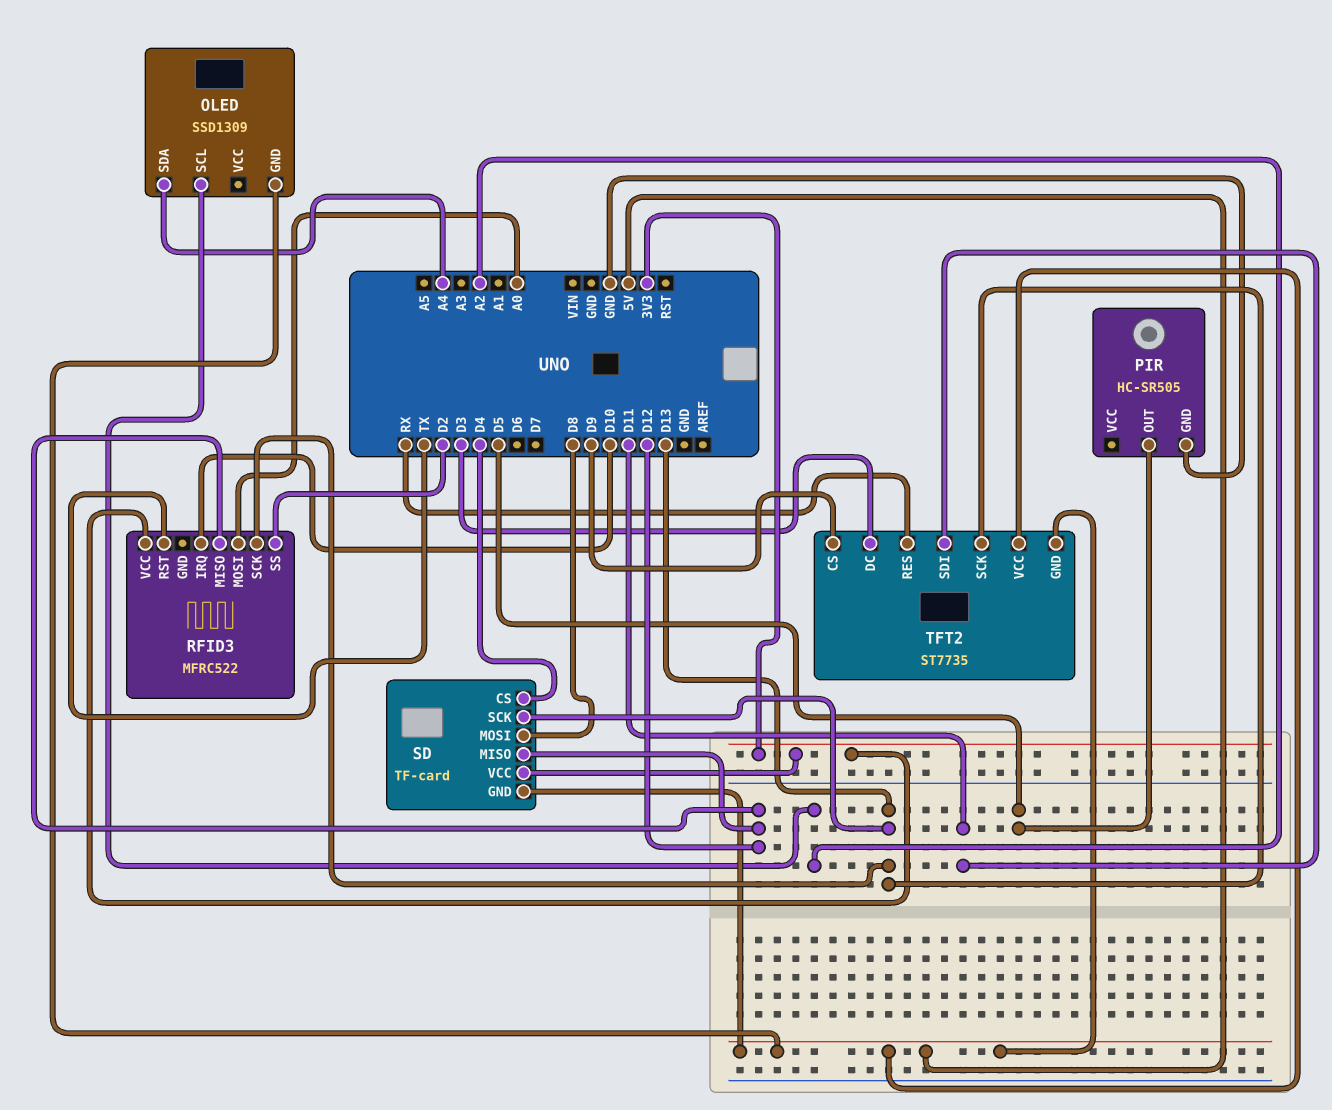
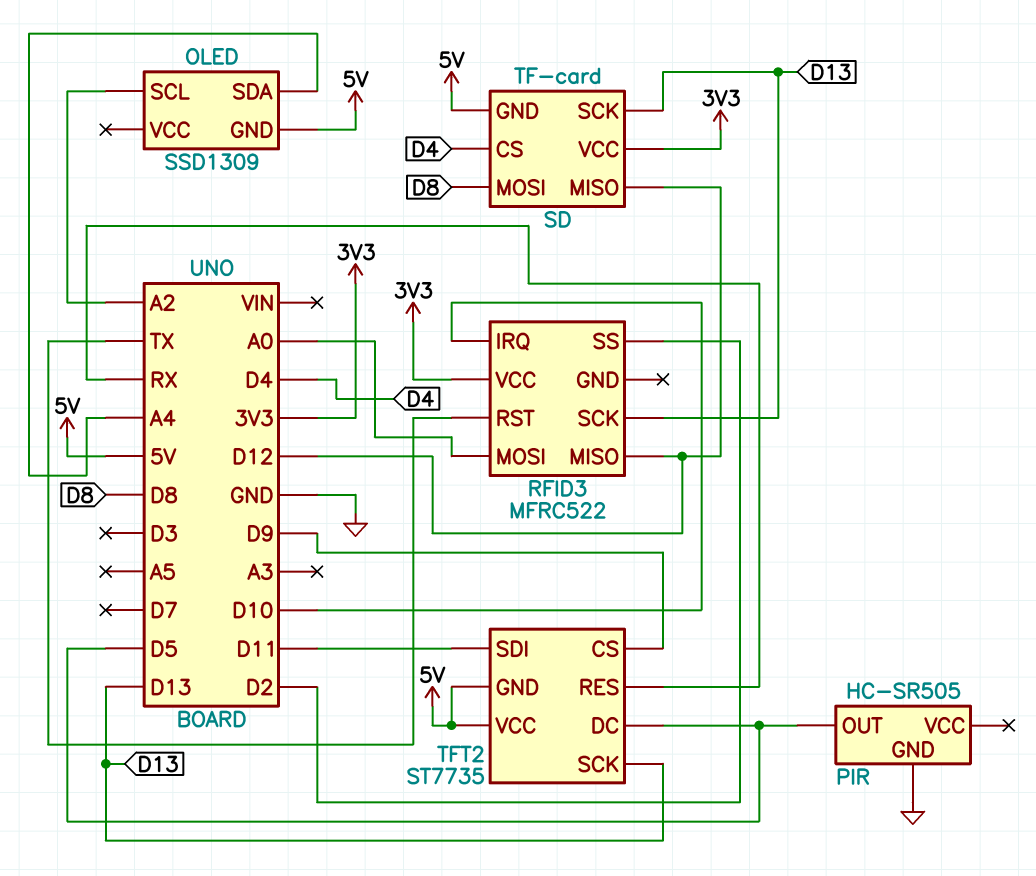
TFT2 pin DC: D3 -> D5

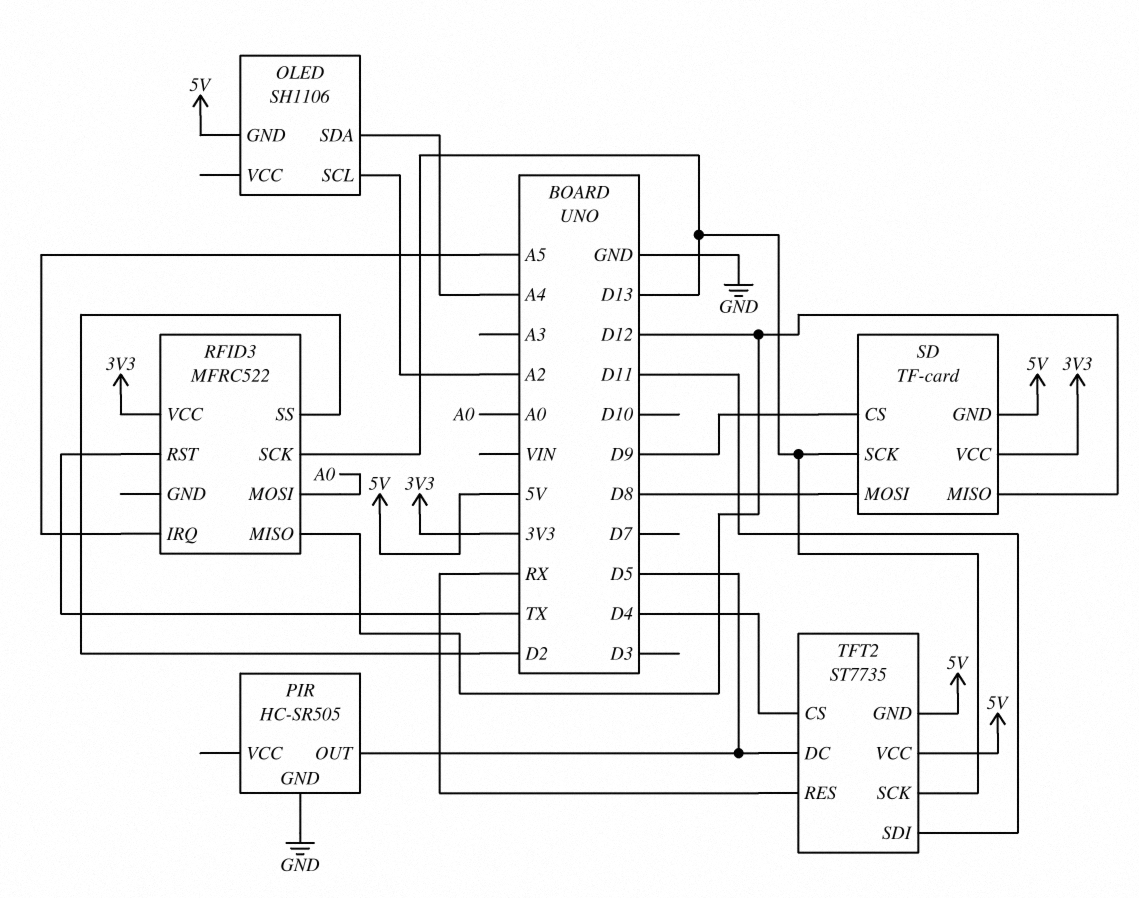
OLED: SSD1309 -> SH1106
RFID3 pin IRQ: D10 -> A5
SD pin CS: D4 -> D9
TFT2 pin CS: D9 -> D4

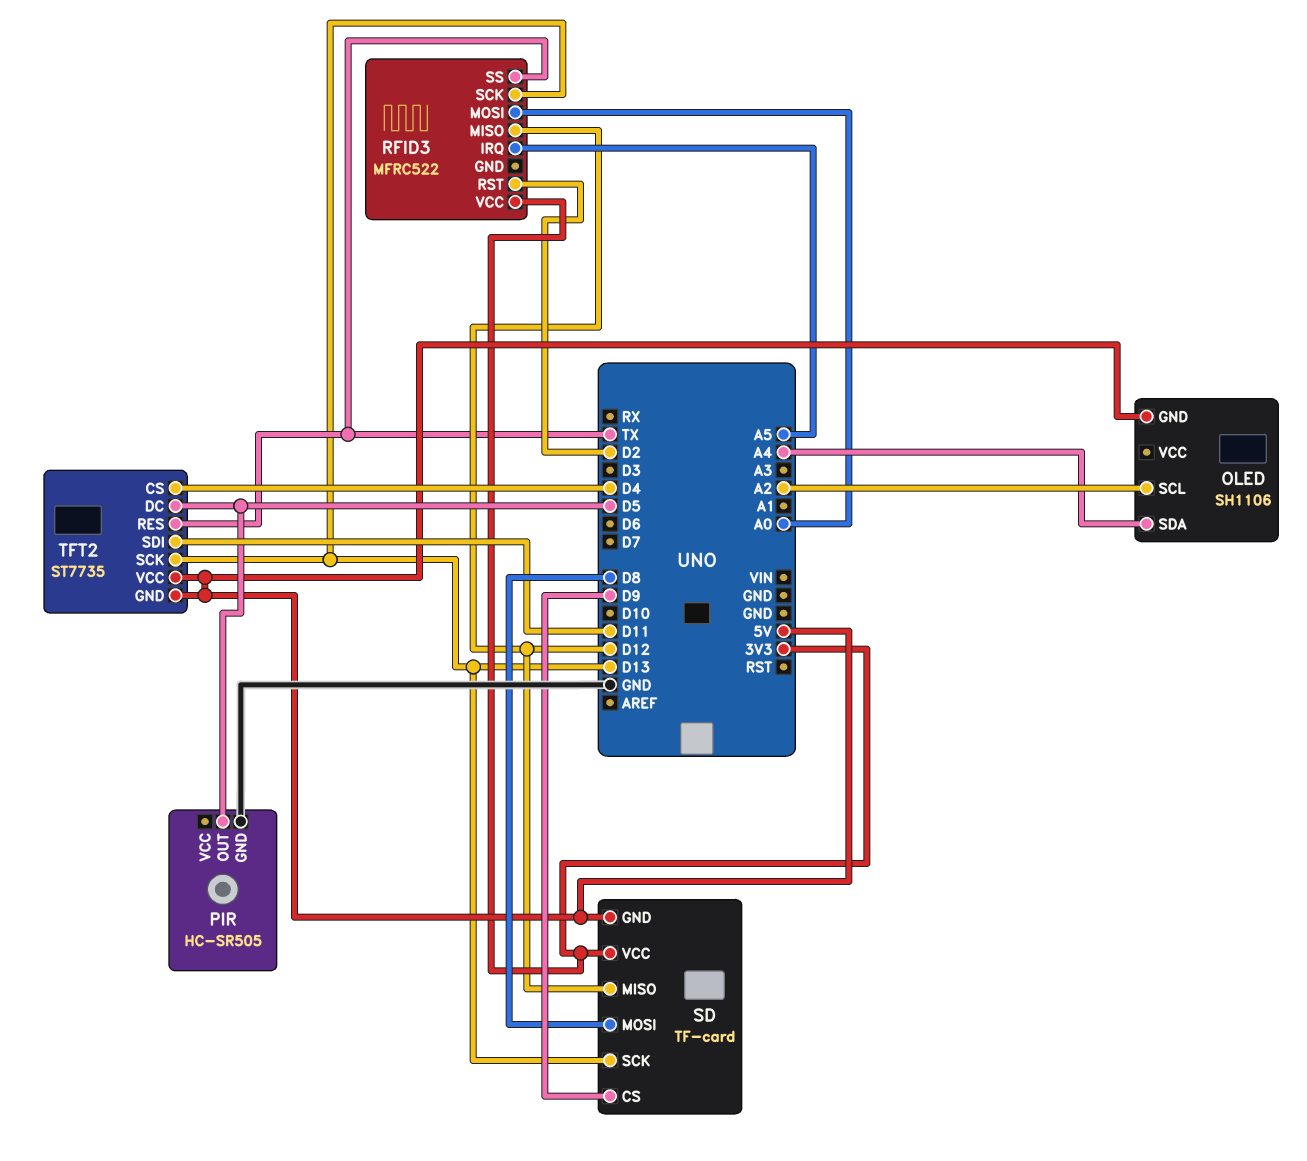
RFID3 pin RST: TX -> D2
RFID3 pin SS: D2 -> TX
TFT2 pin RES: RX -> TX

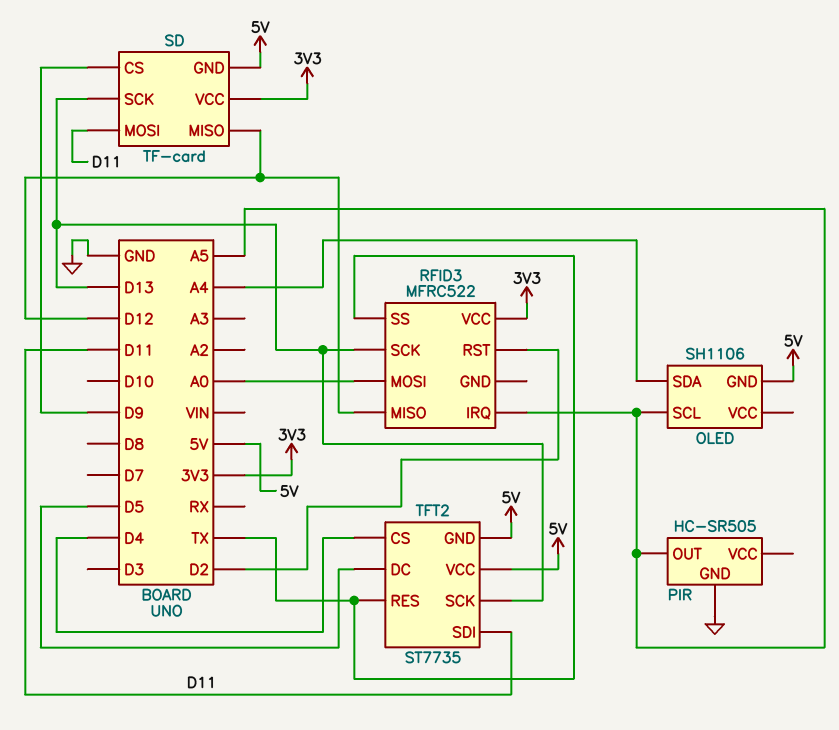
OLED pin SCL: A2 -> A5
PIR pin OUT: D5 -> A5
SD pin MOSI: D8 -> D11

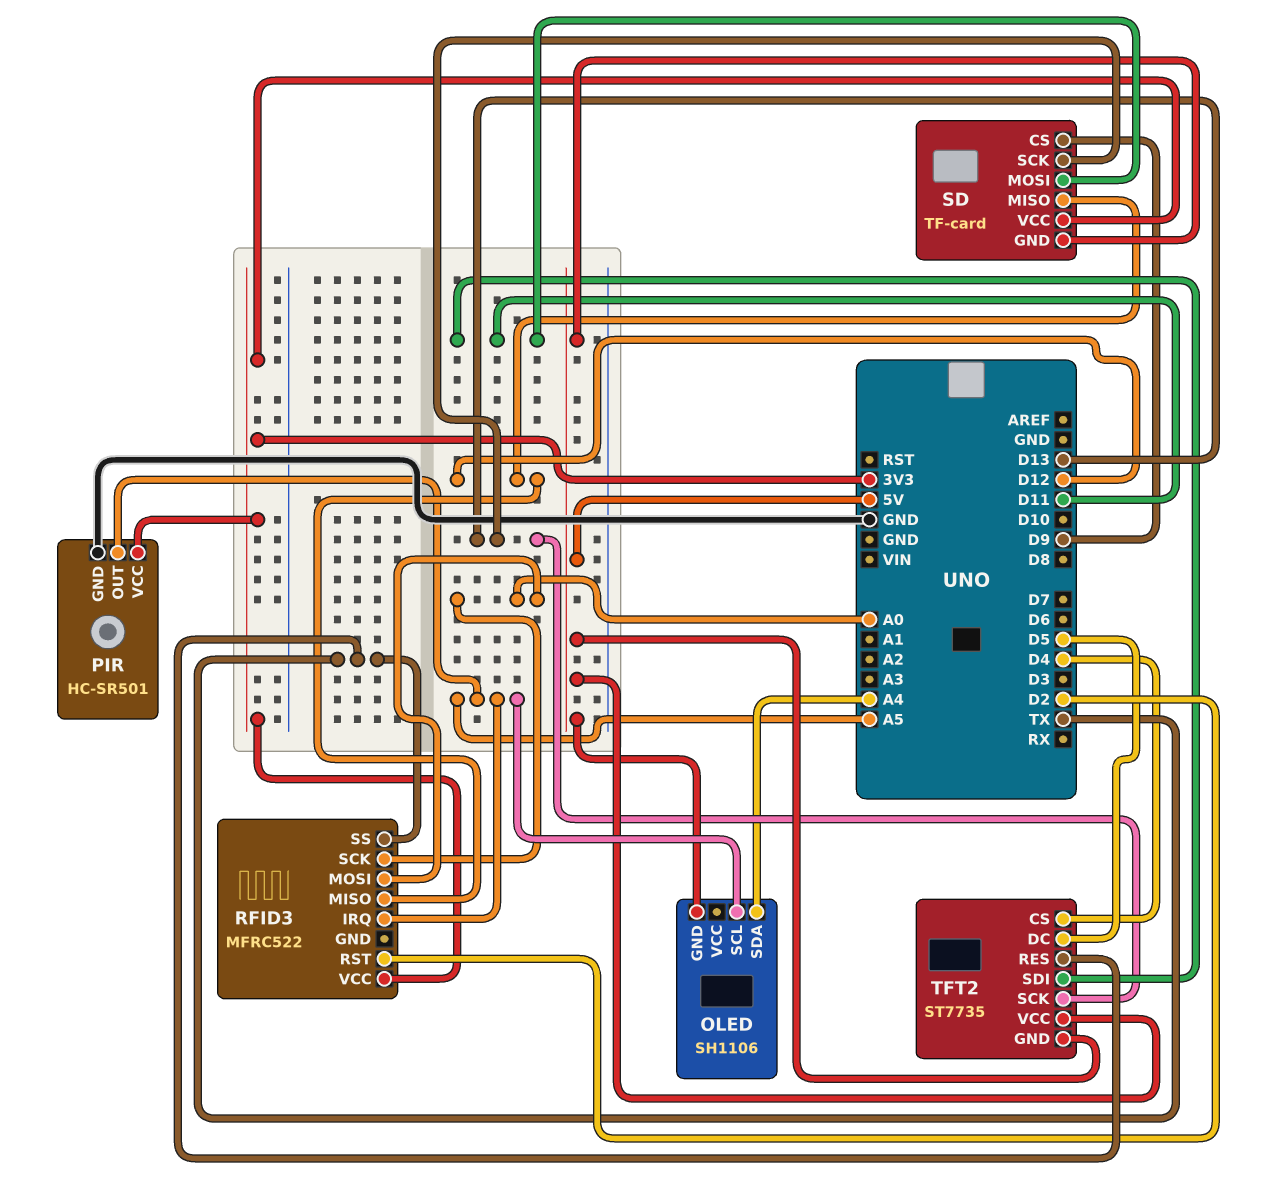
PIR: HC-SR505 -> HC-SR501
PIR pin VCC: none -> 3V3
RFID3 pin SCK: D13 -> A0

